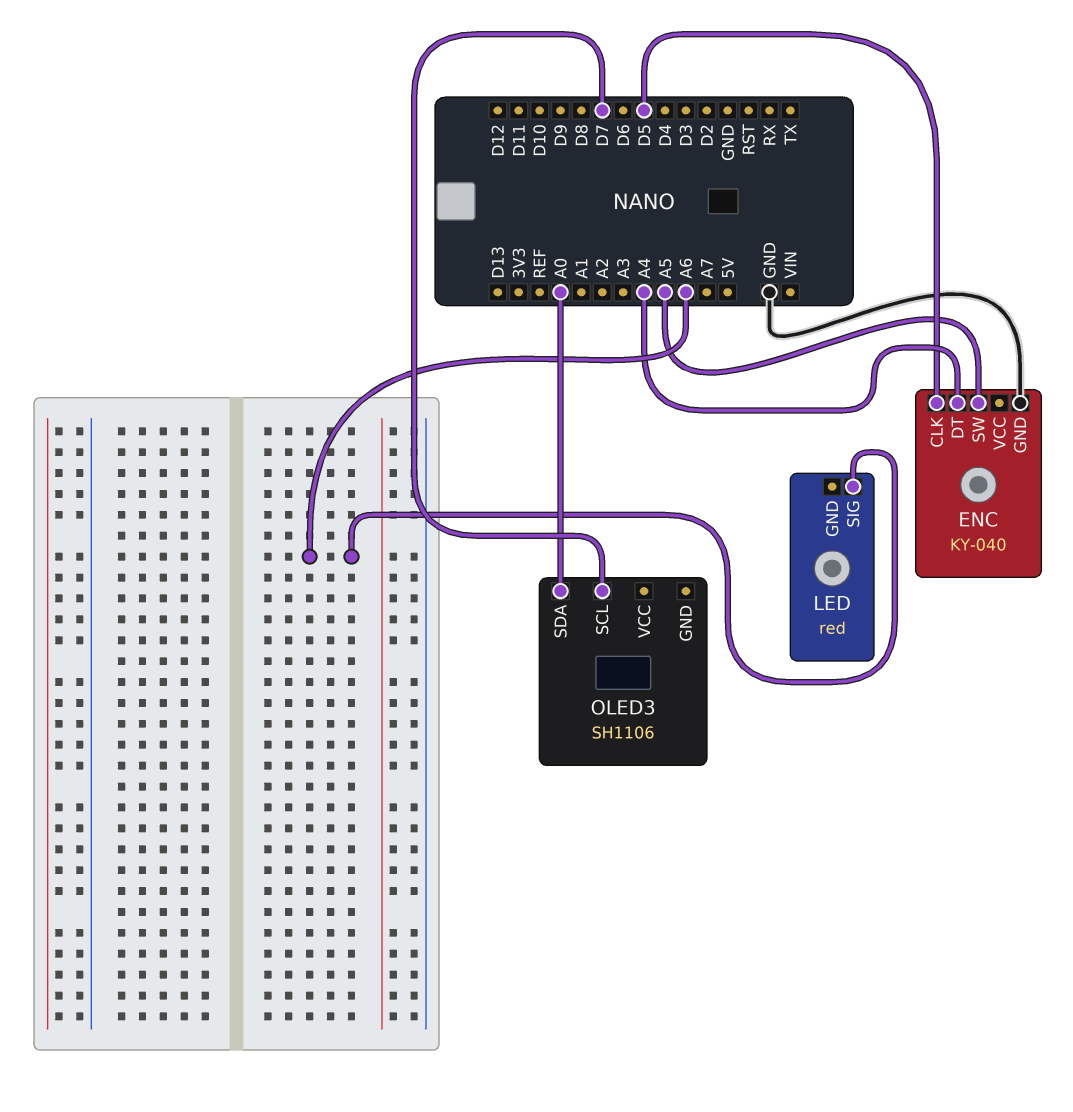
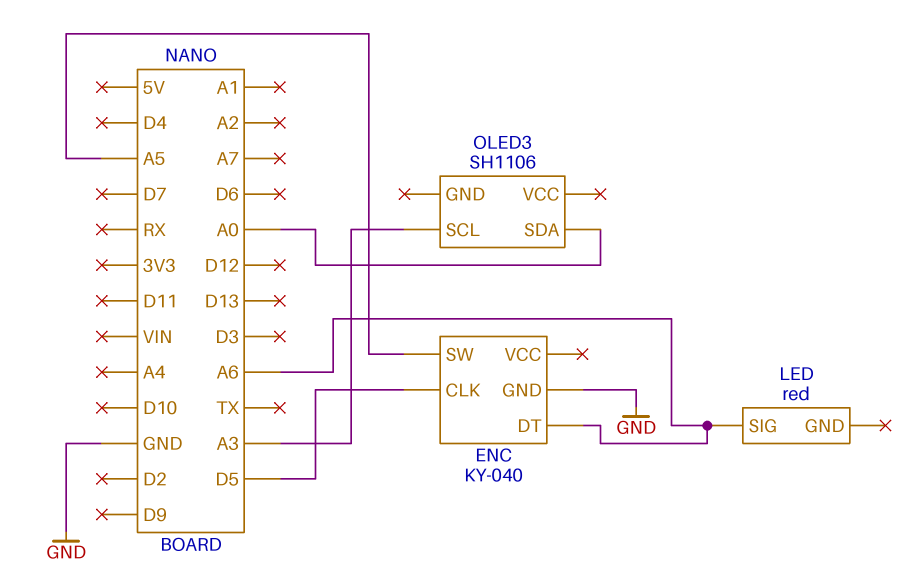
ENC pin DT: A4 -> A6
OLED3 pin SCL: D7 -> A3

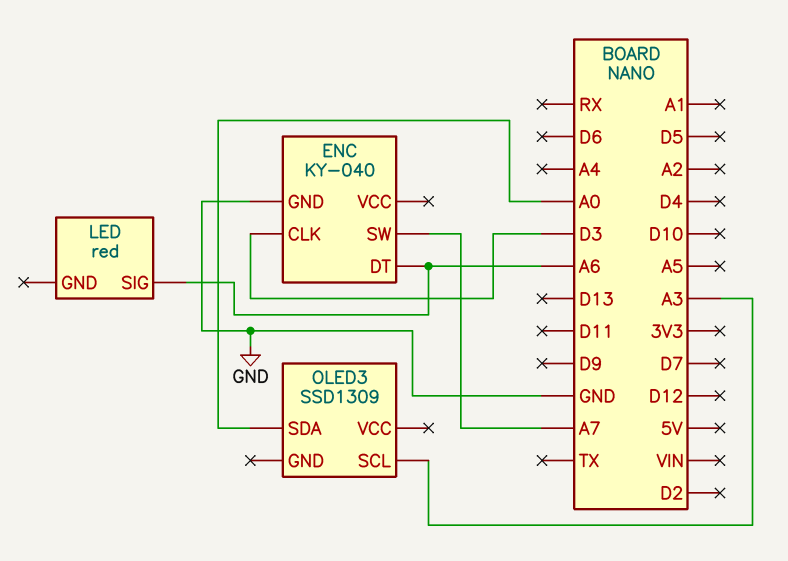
ENC pin CLK: D5 -> D3
ENC pin SW: A5 -> A7
OLED3: SH1106 -> SSD1309

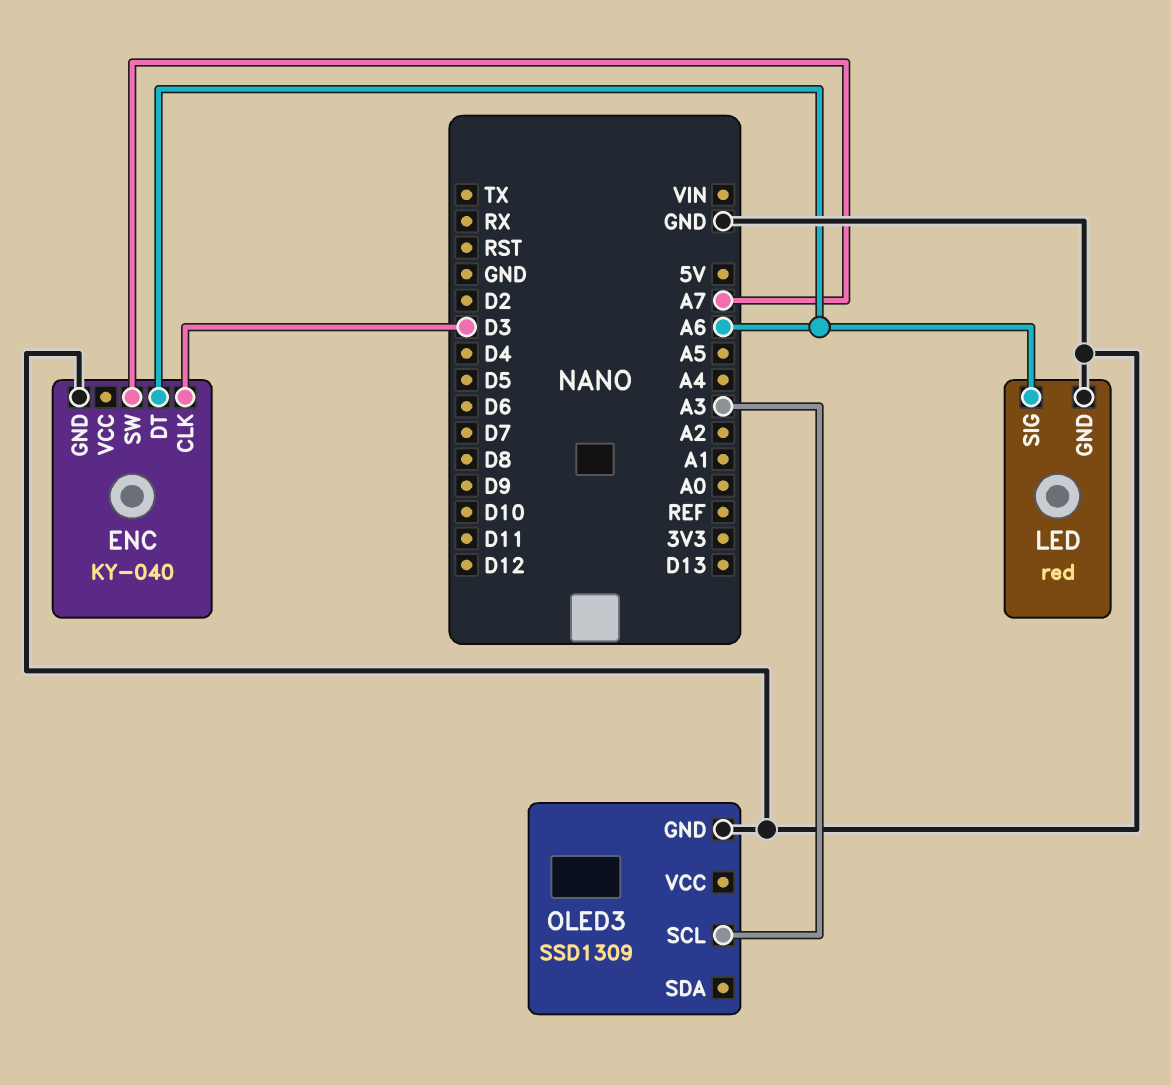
LED pin GND: none -> GND
OLED3 pin GND: none -> GND
OLED3 pin SDA: A0 -> none

